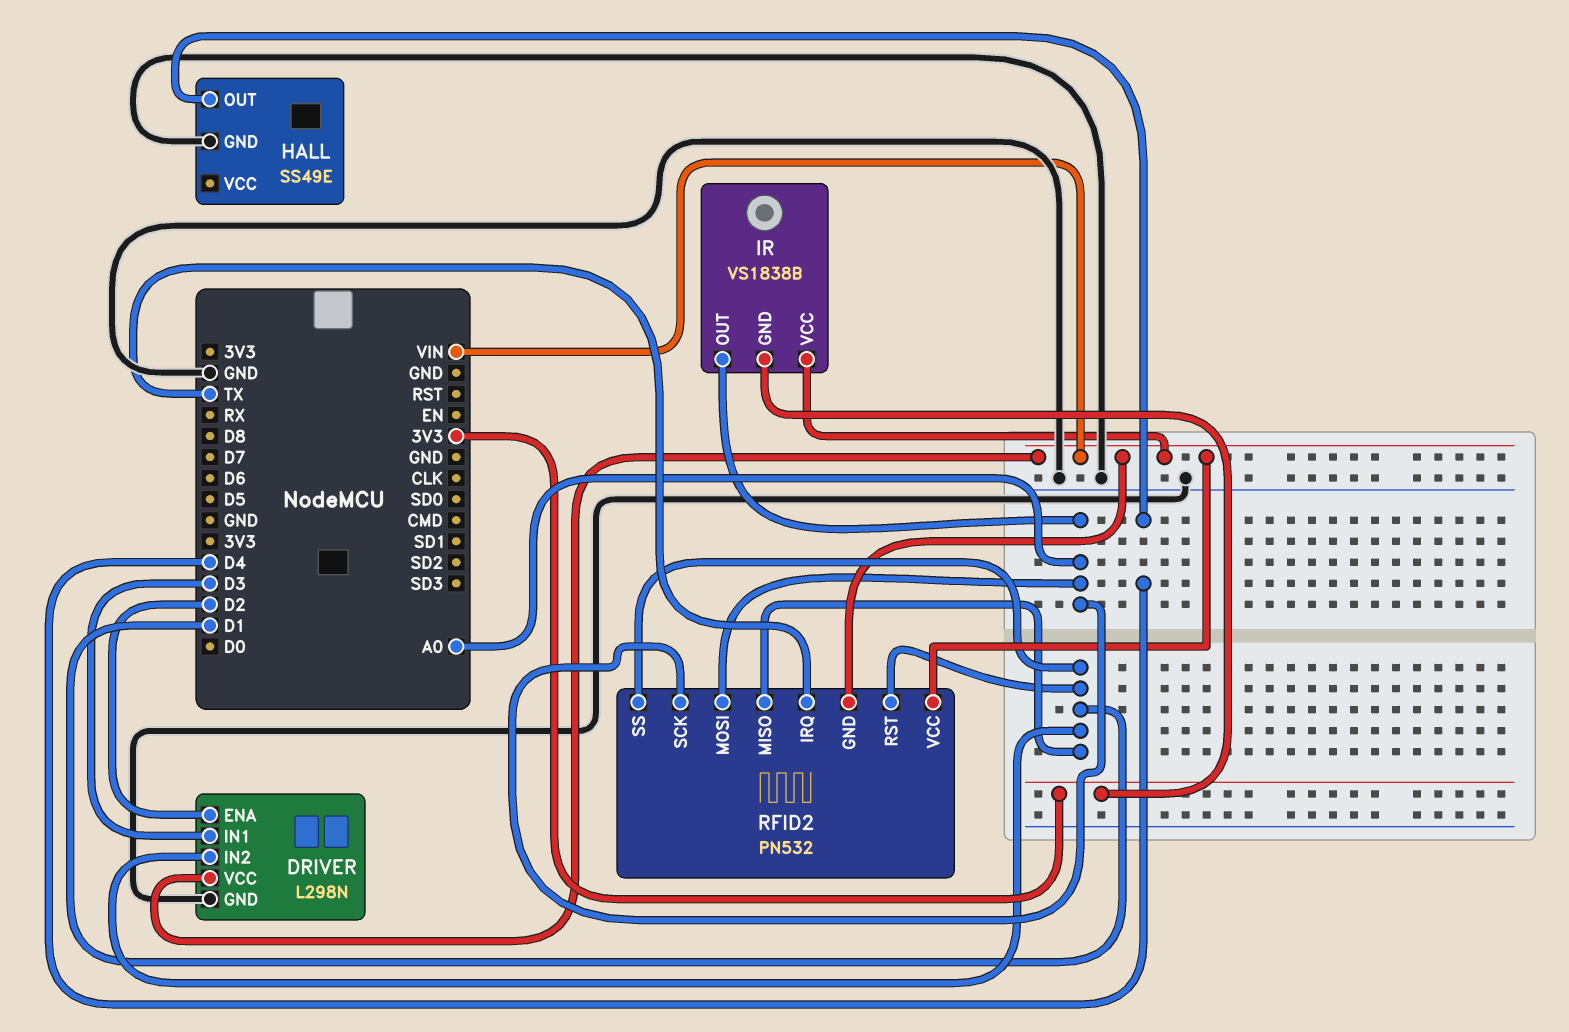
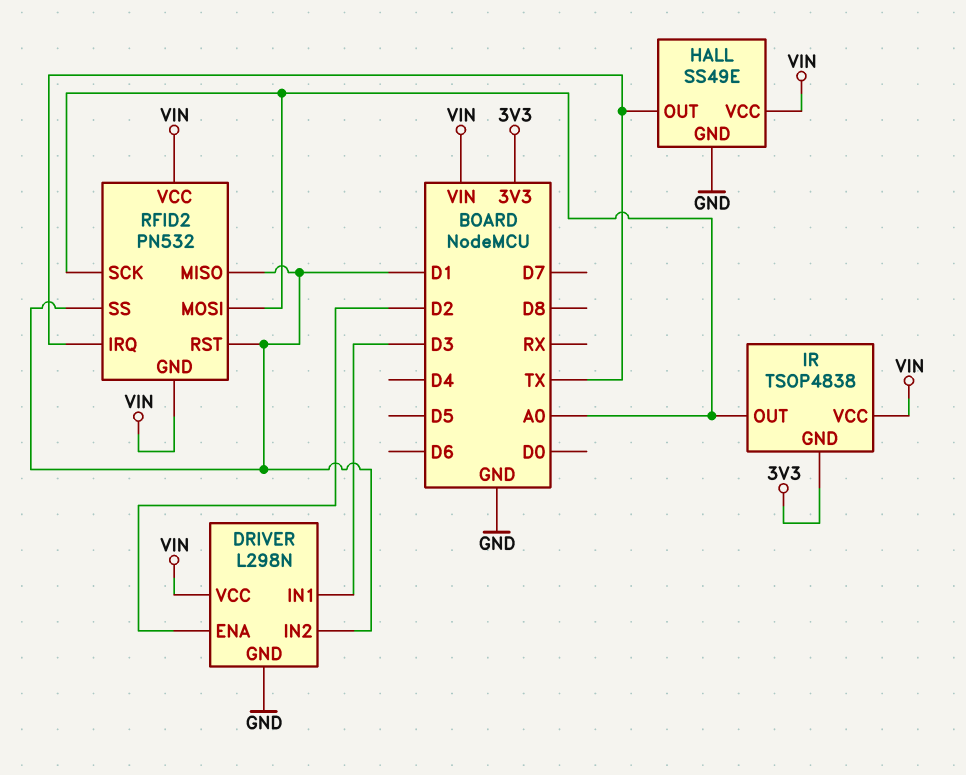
HALL pin OUT: D4 -> TX
HALL pin VCC: none -> VIN
IR: VS1838B -> TSOP4838

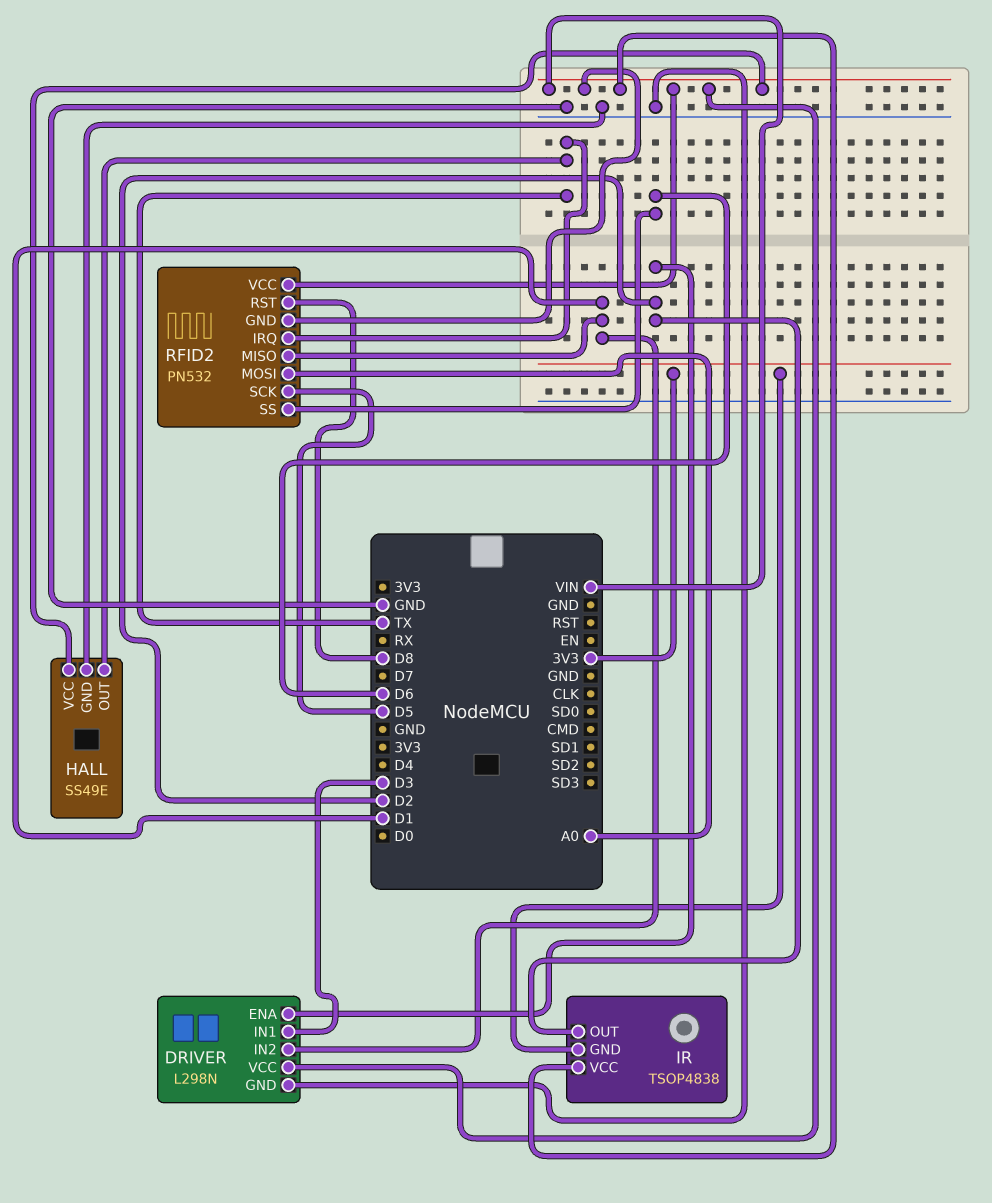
IR pin OUT: A0 -> D2
RFID2 pin RST: D1 -> D8
RFID2 pin SCK: A0 -> D5
RFID2 pin SS: D1 -> D6

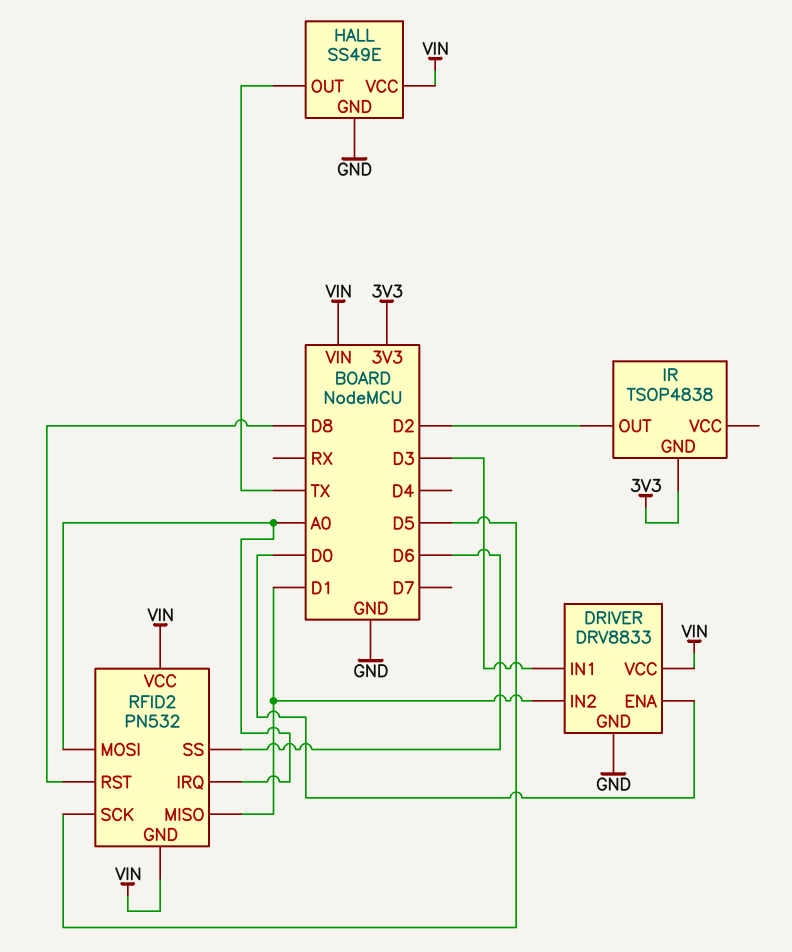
DRIVER: L298N -> DRV8833
DRIVER pin ENA: D2 -> D0
IR pin VCC: VIN -> none
RFID2 pin IRQ: TX -> A0

